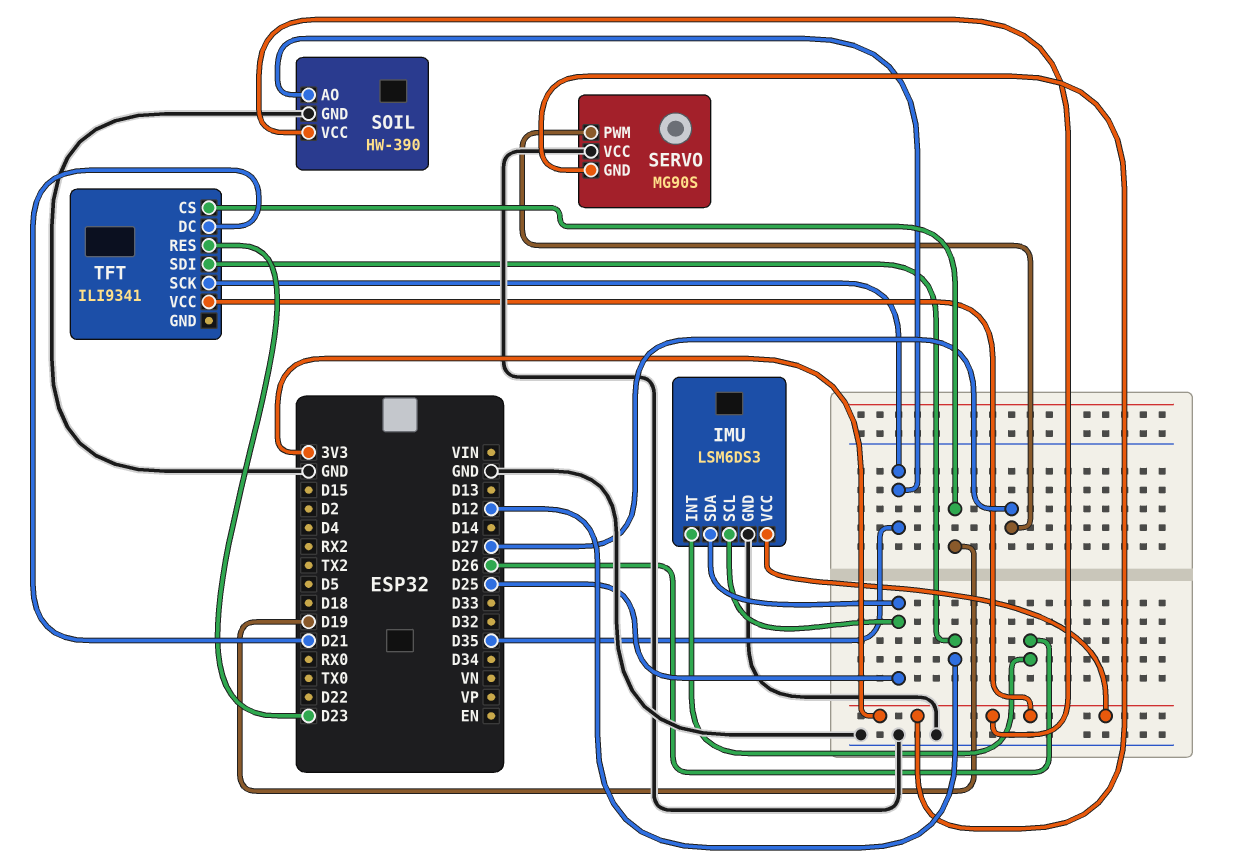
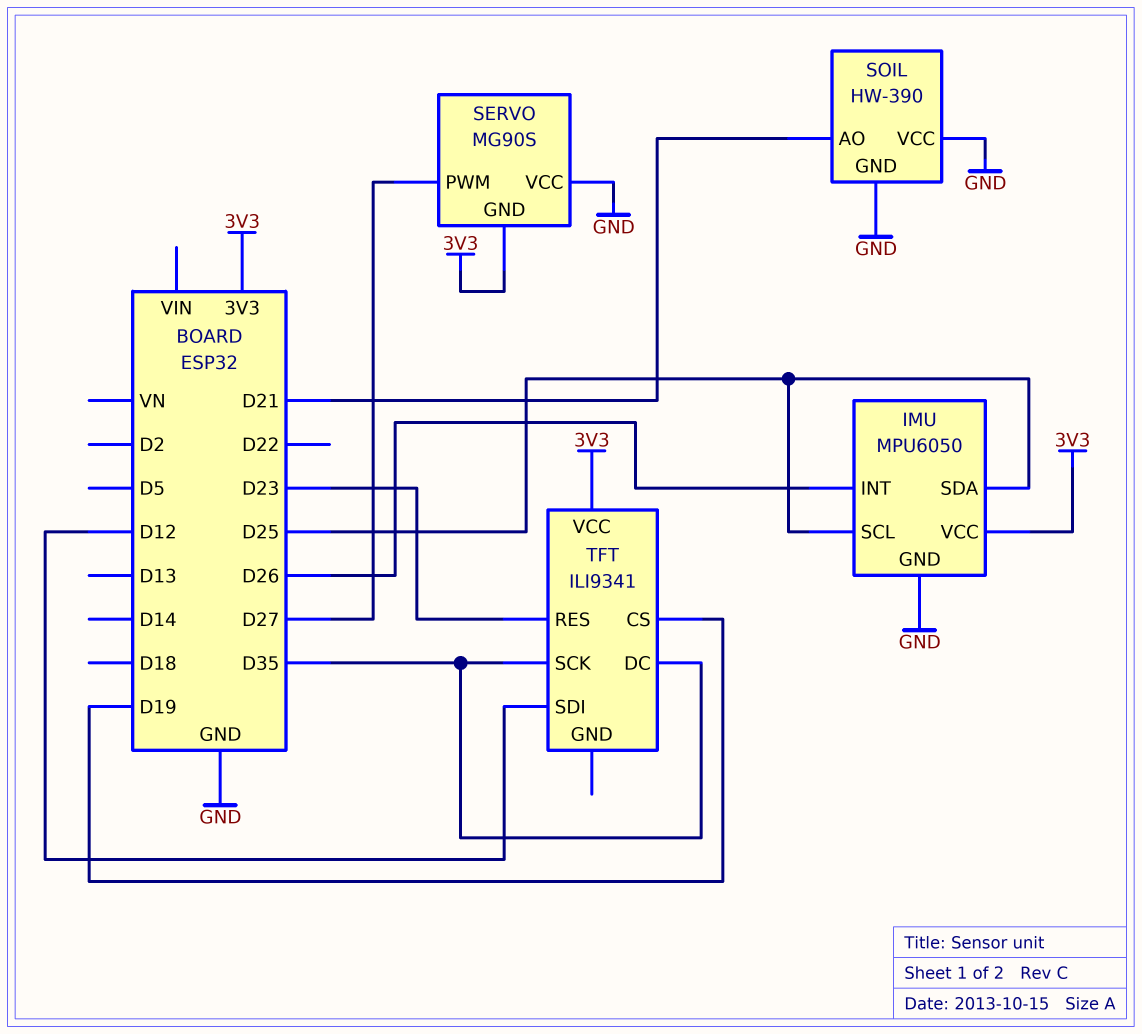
IMU: LSM6DS3 -> MPU6050
SOIL pin AO: D35 -> D21
SOIL pin VCC: 3V3 -> GND
TFT pin DC: D21 -> D35

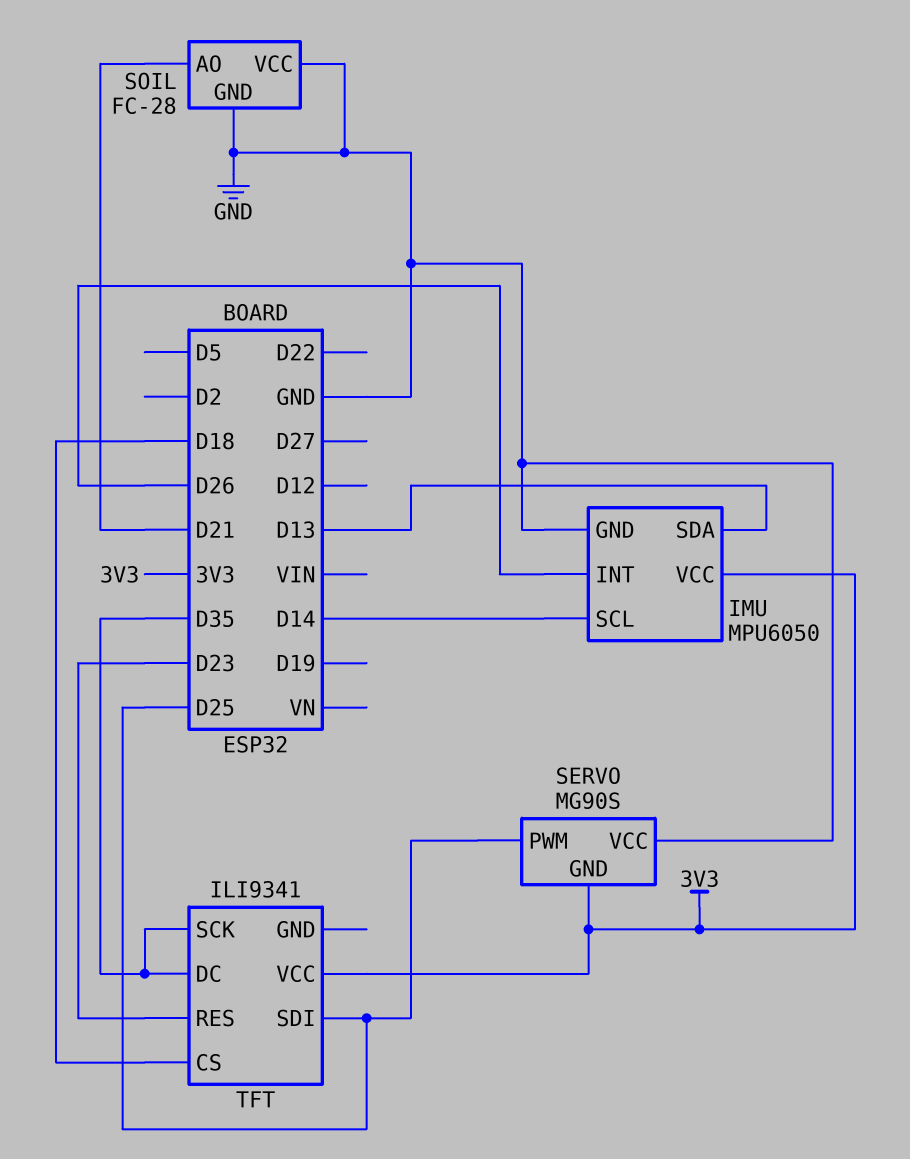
IMU pin SCL: D25 -> D14
IMU pin SDA: D25 -> D13
SERVO pin PWM: D27 -> D25
SOIL: HW-390 -> FC-28
TFT pin CS: D19 -> D18
TFT pin SDI: D12 -> D25

